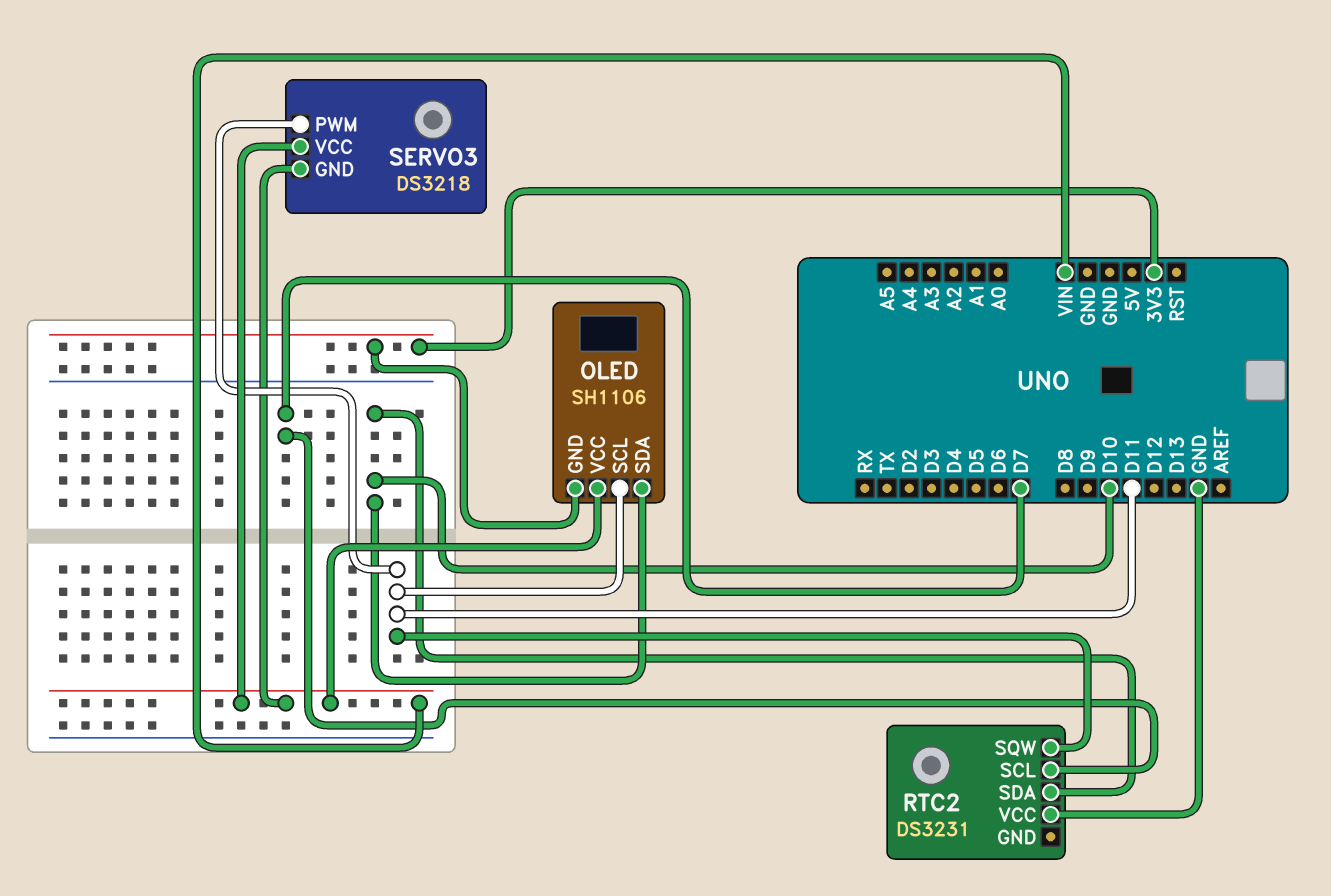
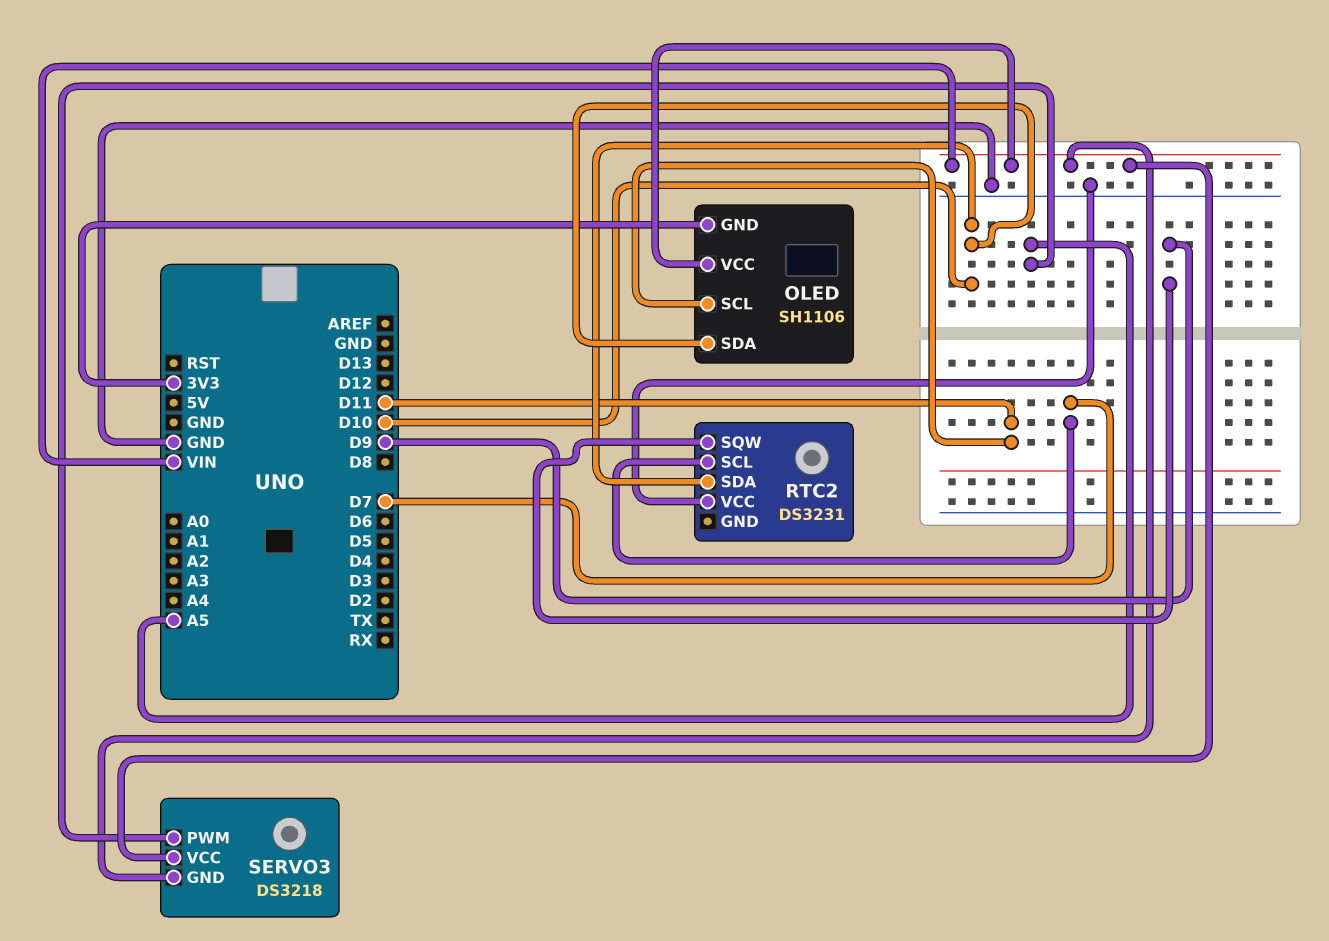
RTC2 pin SQW: D11 -> D9
SERVO3 pin PWM: D11 -> A5

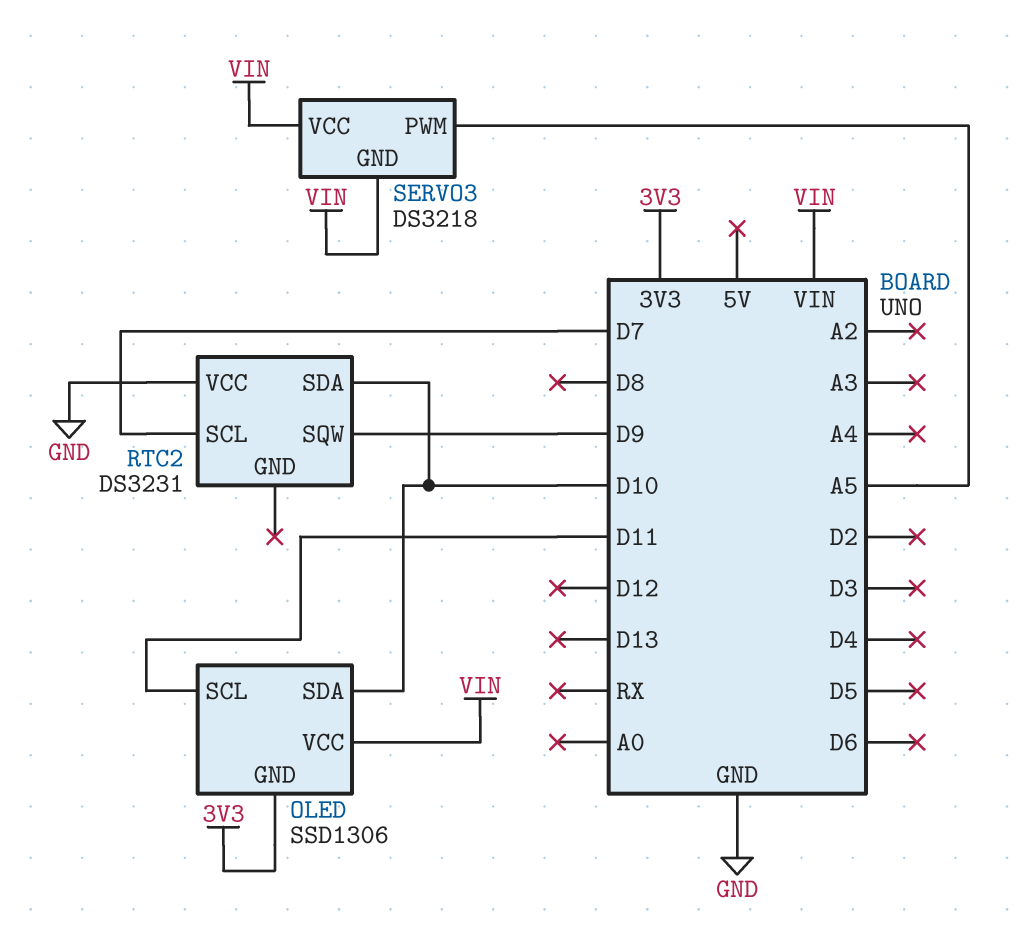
OLED: SH1106 -> SSD1306

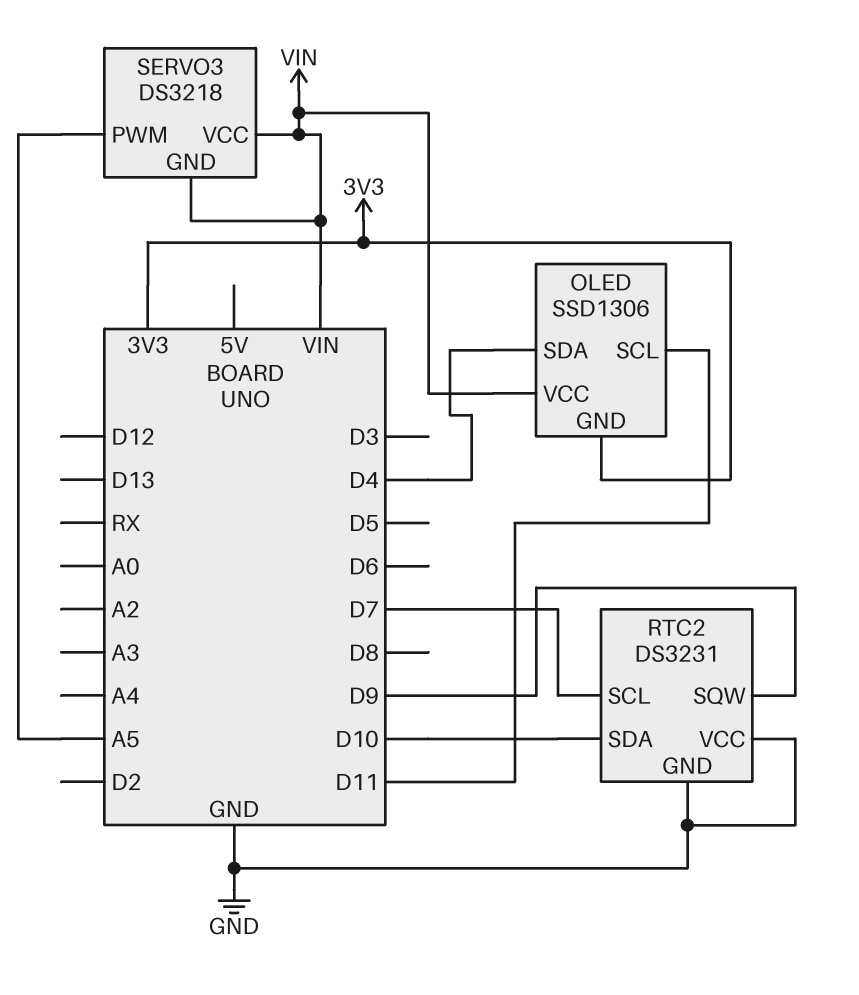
OLED pin SDA: D10 -> D4
RTC2 pin GND: none -> GND

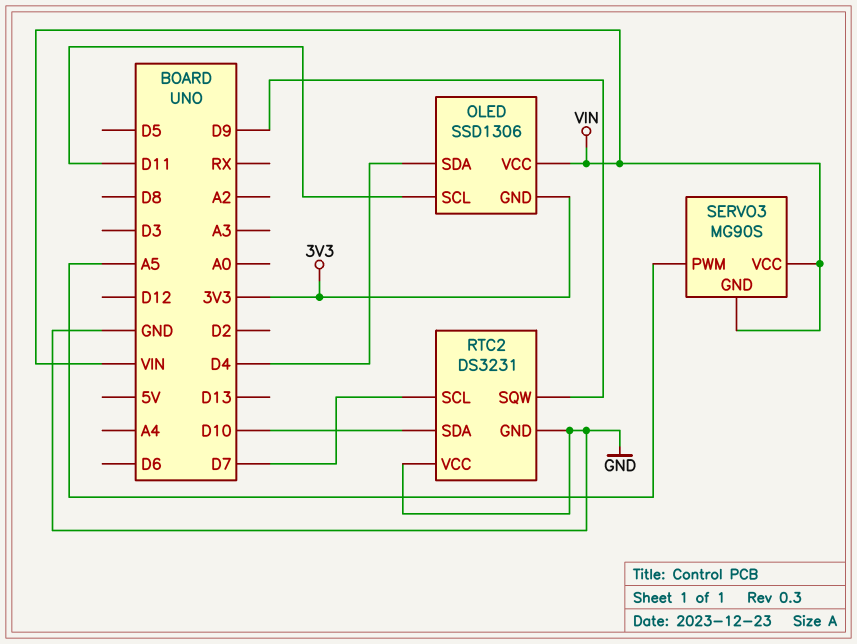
SERVO3: DS3218 -> MG90S

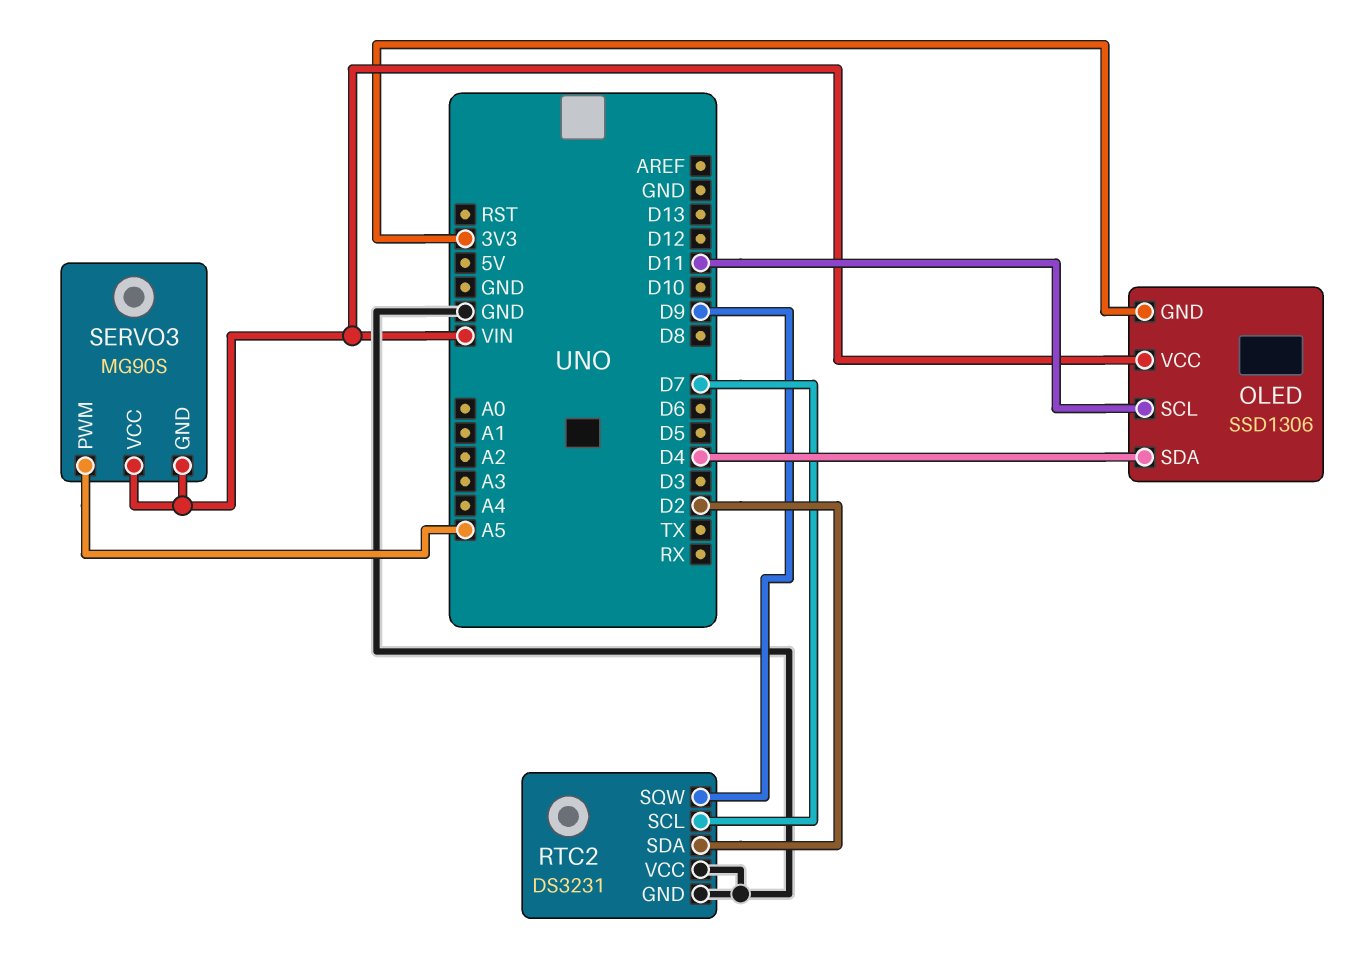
RTC2 pin SDA: D10 -> D2

